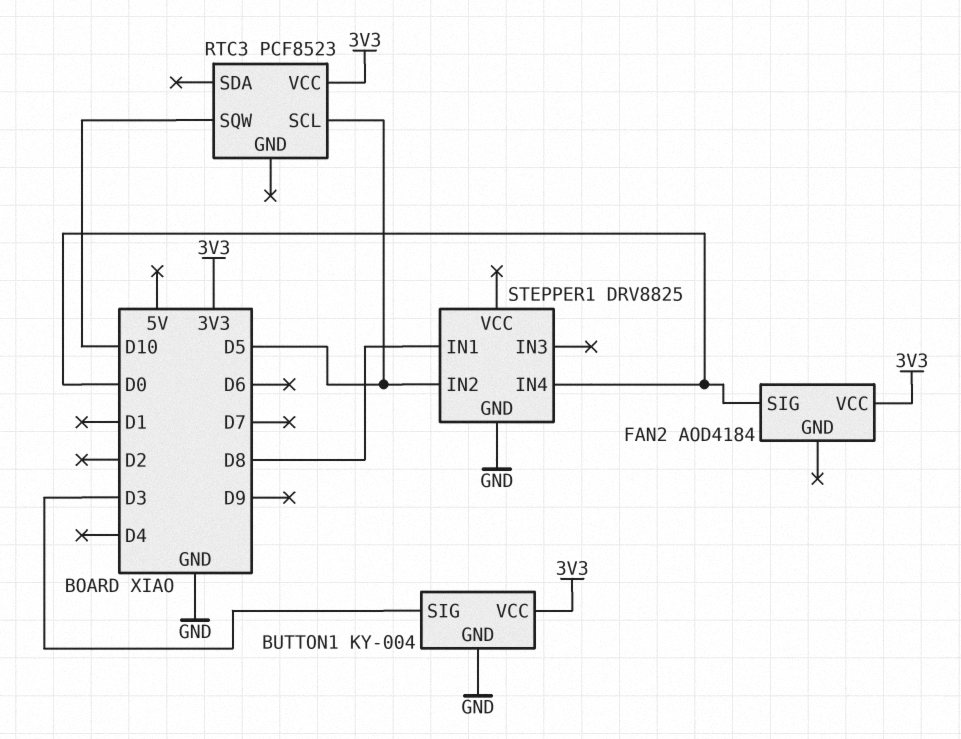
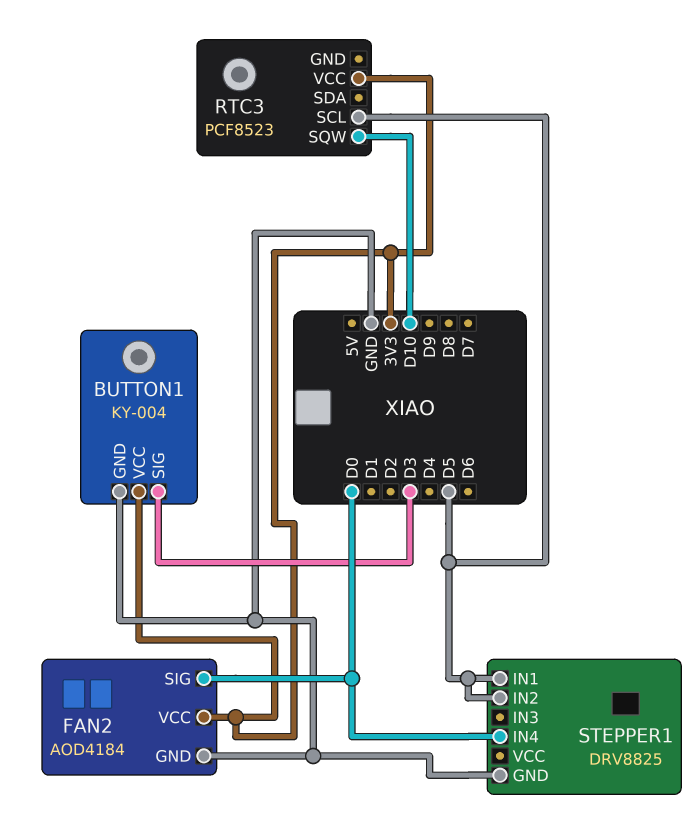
FAN2 pin GND: none -> GND
STEPPER1 pin IN1: D8 -> D5

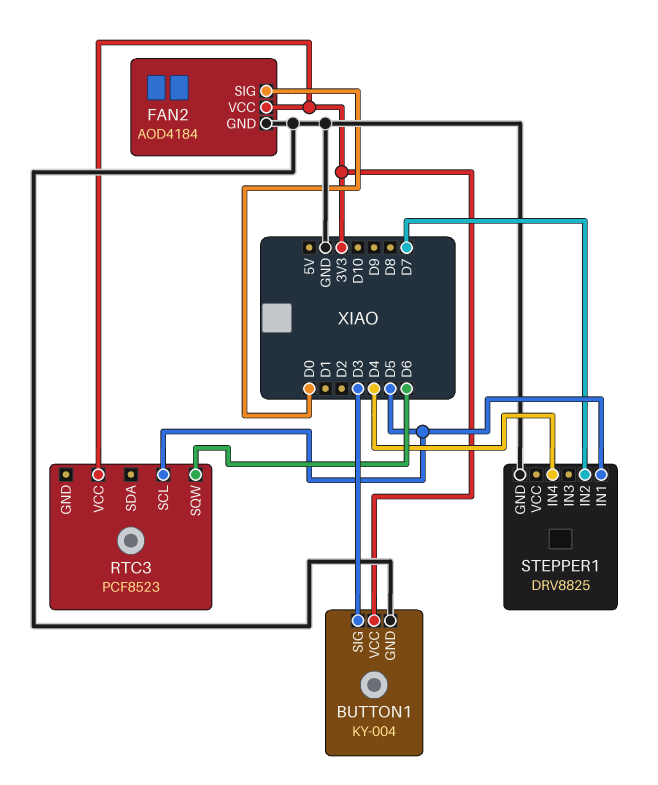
RTC3 pin SQW: D10 -> D6
STEPPER1 pin IN2: D5 -> D7
STEPPER1 pin IN4: D0 -> D4

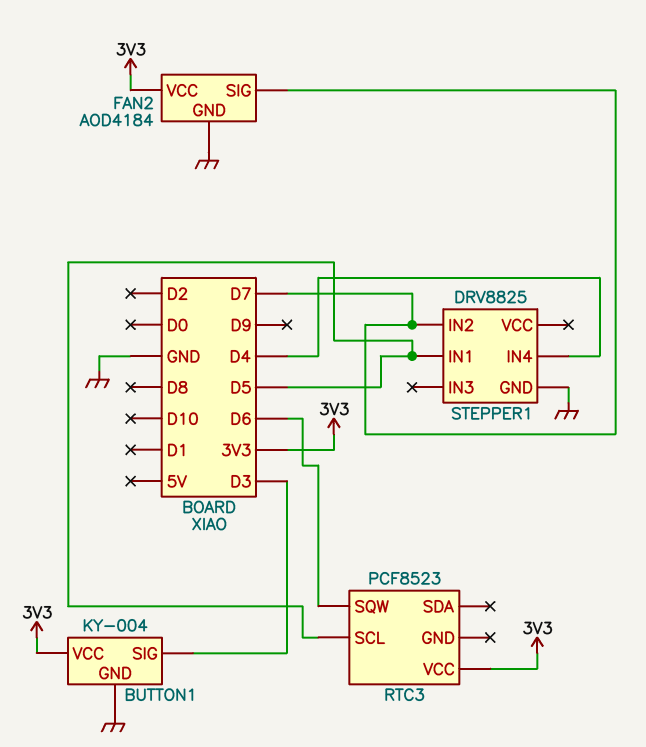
FAN2 pin SIG: D0 -> D7

